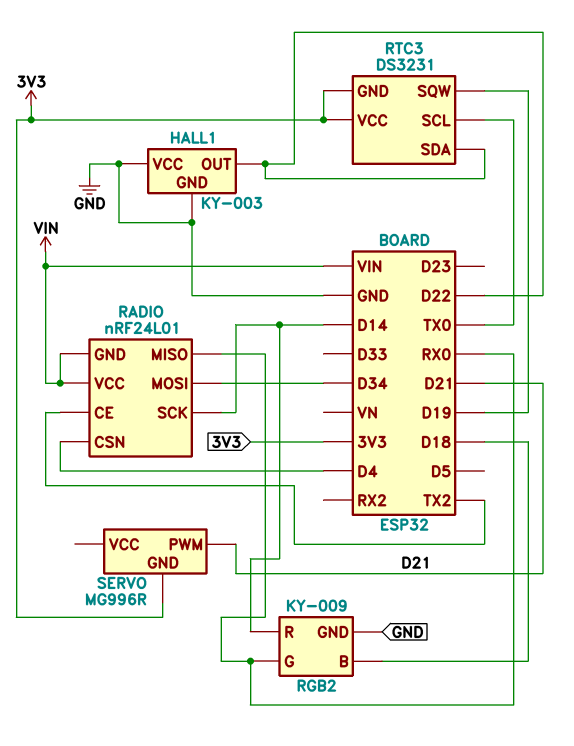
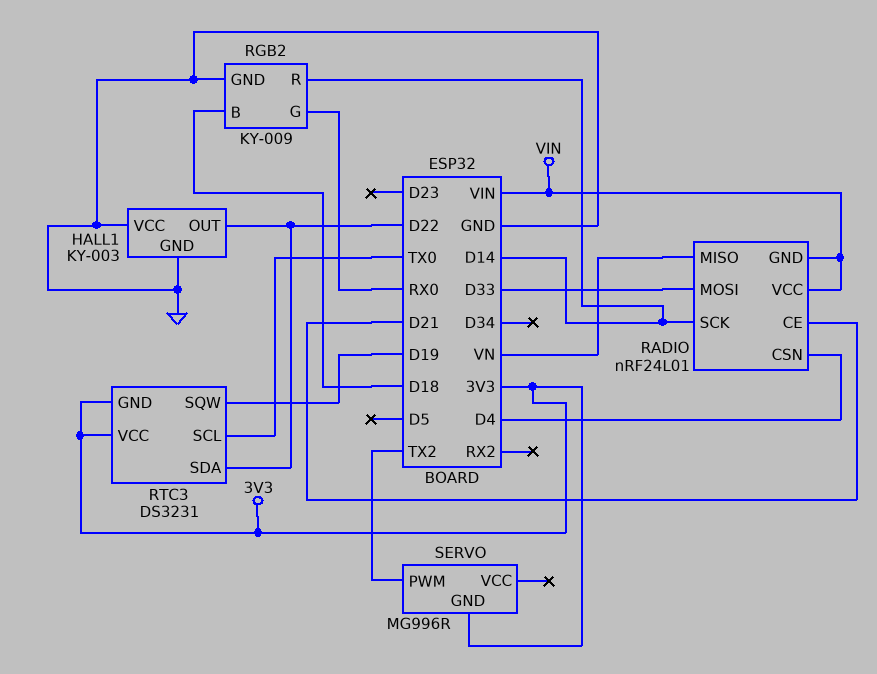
RADIO pin CE: TX2 -> D21
RADIO pin MISO: RX0 -> VN
RADIO pin MOSI: D34 -> D33
SERVO pin PWM: D21 -> TX2

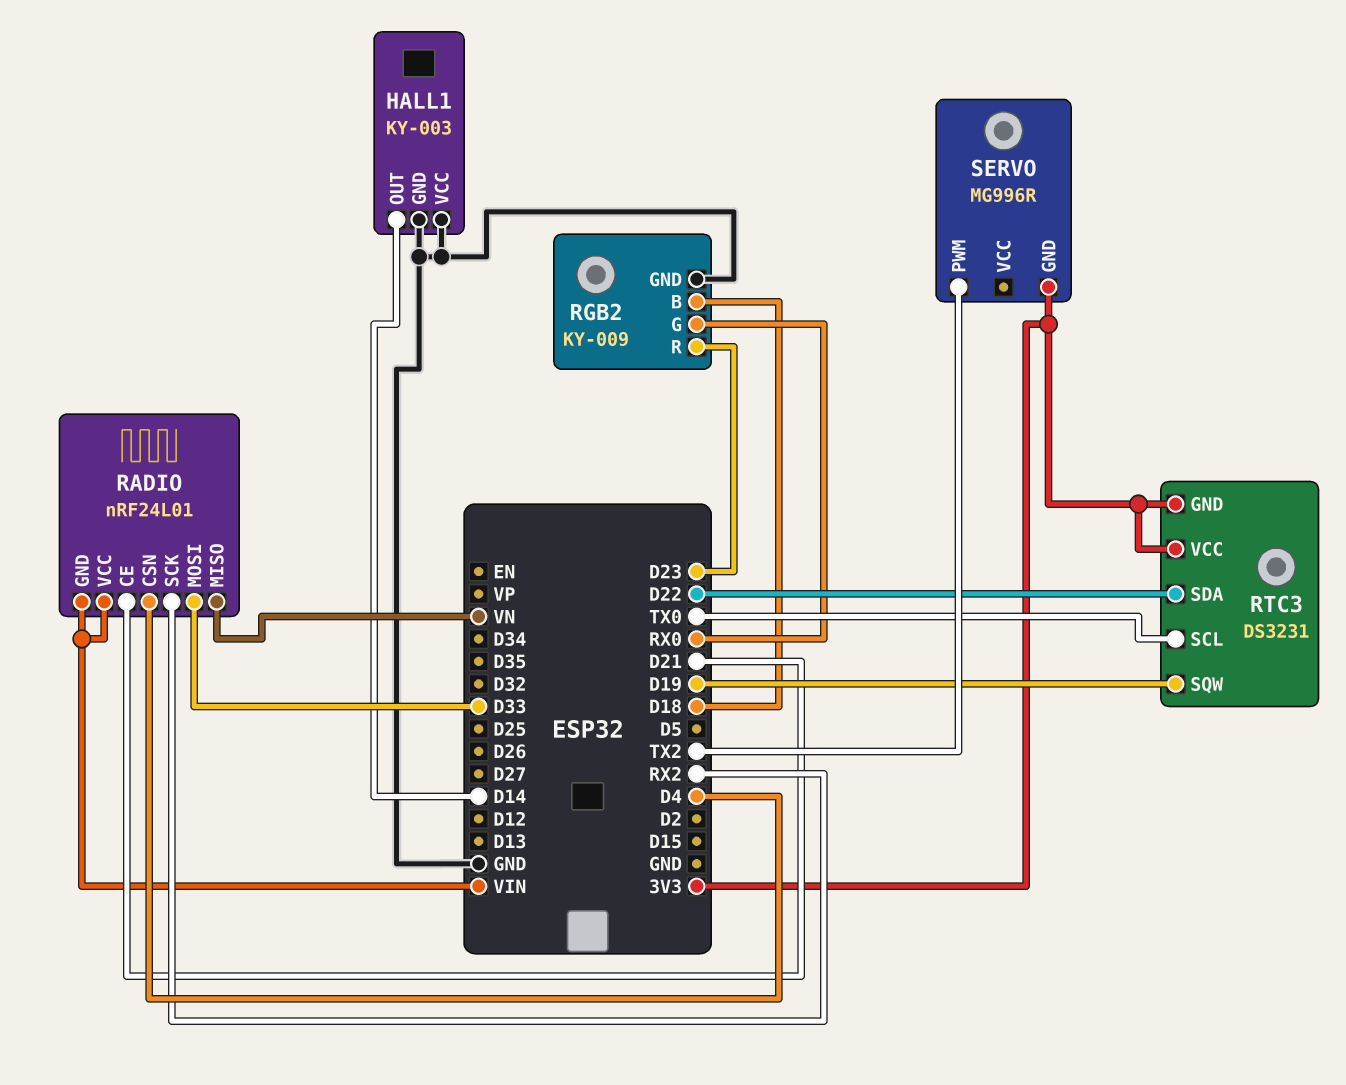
HALL1 pin OUT: D22 -> D14
RADIO pin SCK: D14 -> RX2
RGB2 pin R: D14 -> D23

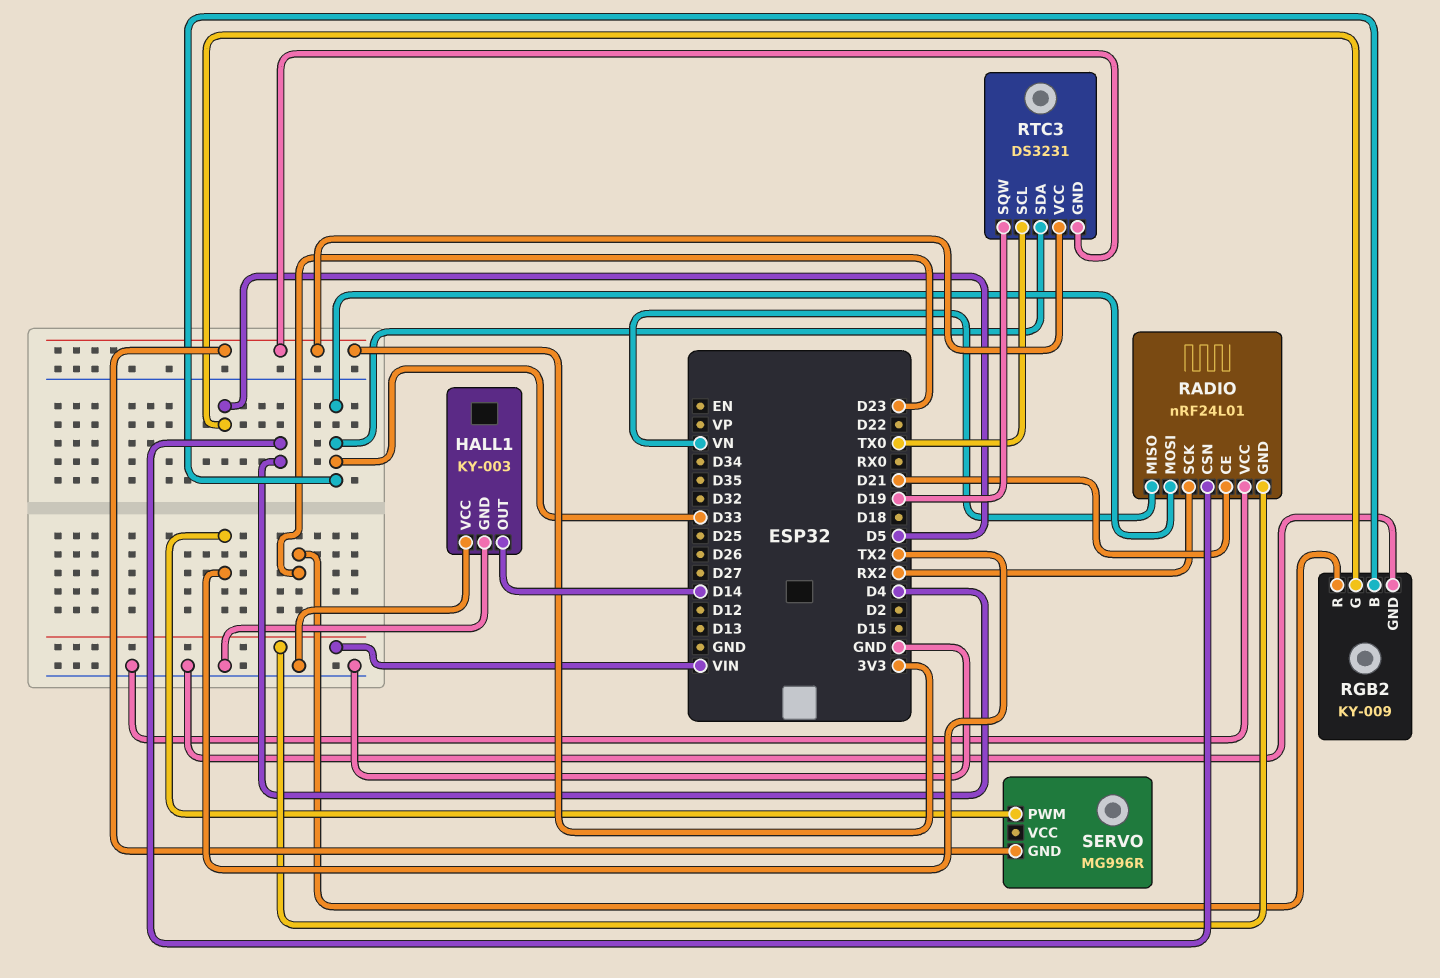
RADIO pin VCC: VIN -> GND
RGB2 pin B: D18 -> D33
RGB2 pin G: RX0 -> D5
RTC3 pin SDA: D22 -> D33

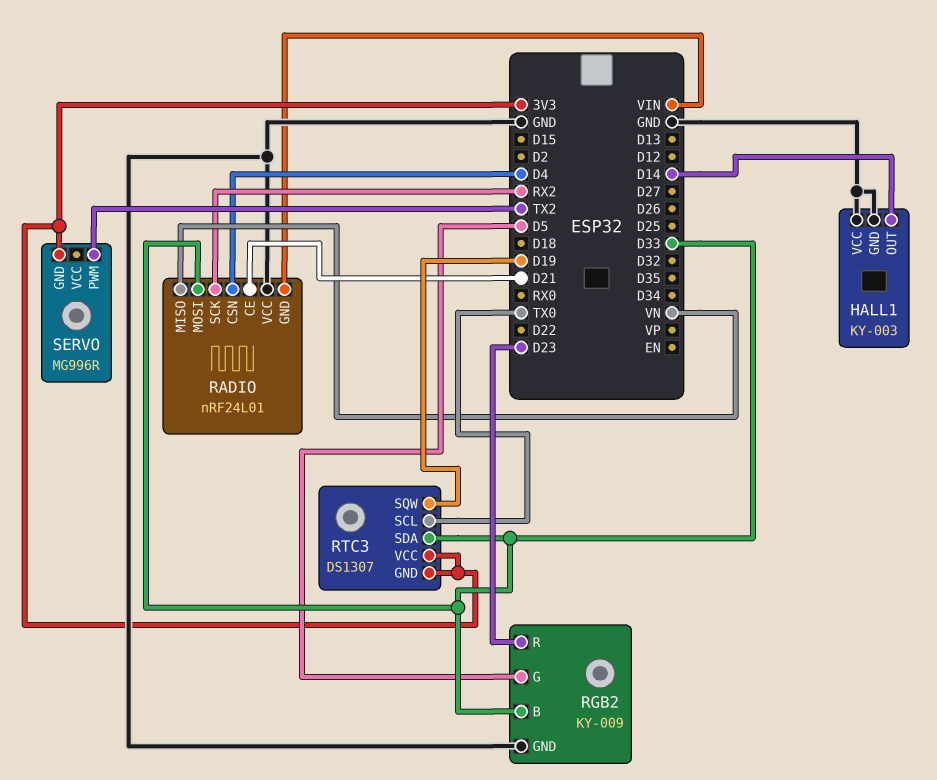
RTC3: DS3231 -> DS1307

